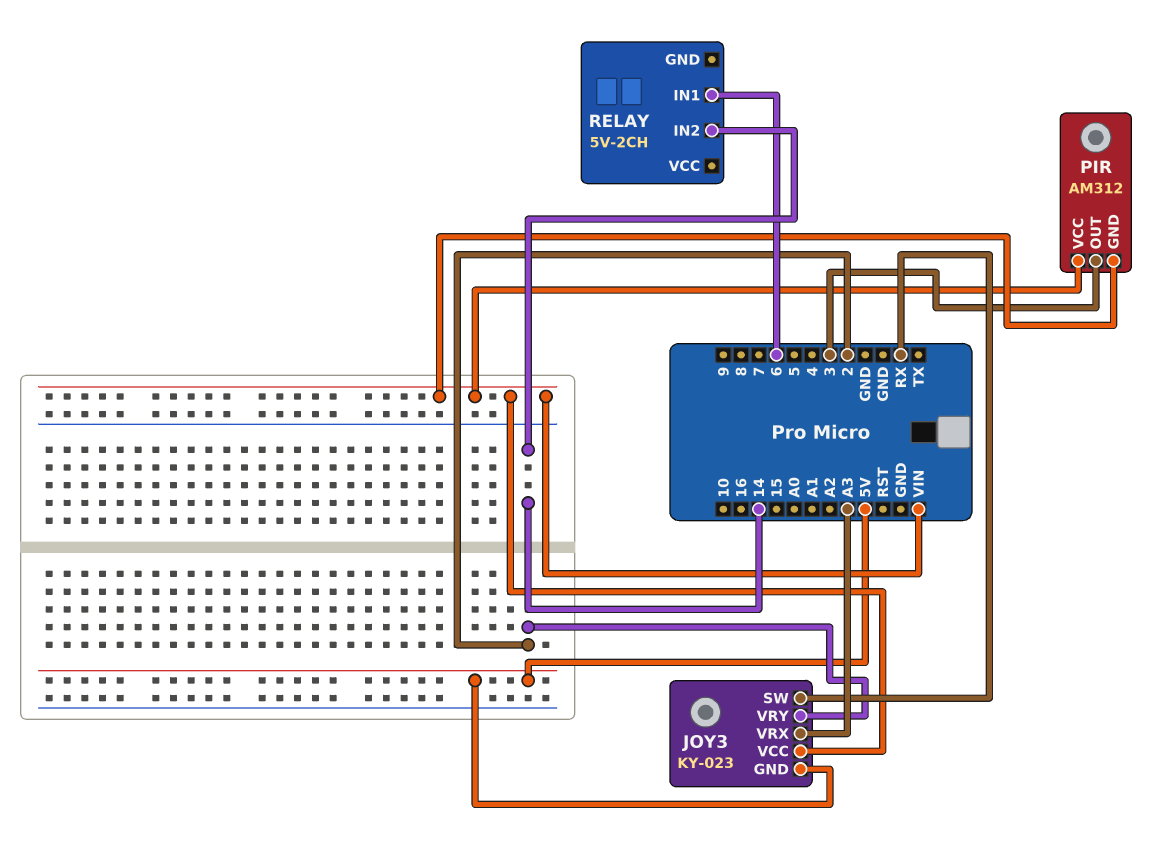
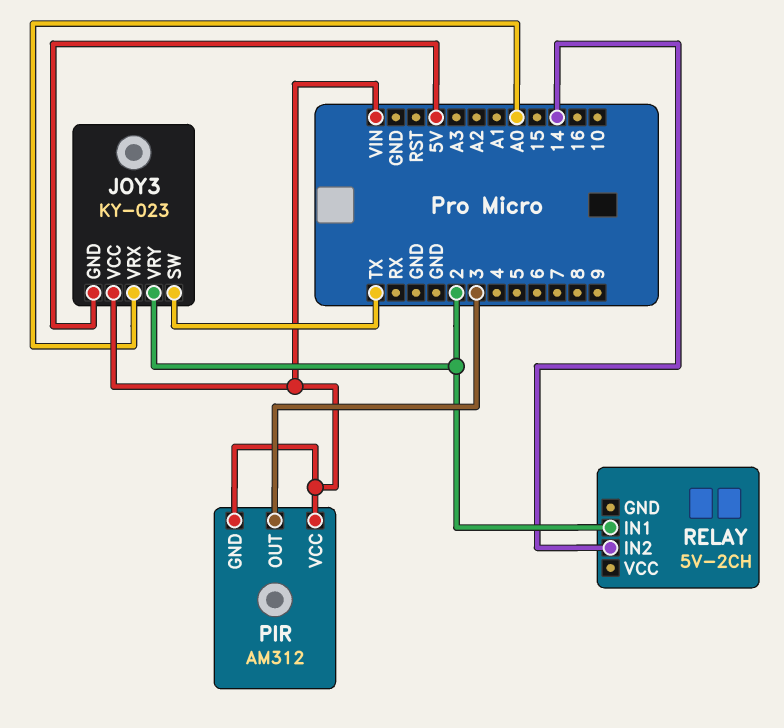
JOY3 pin SW: RX -> TX
JOY3 pin VRX: A3 -> A0
RELAY pin IN1: 6 -> 2

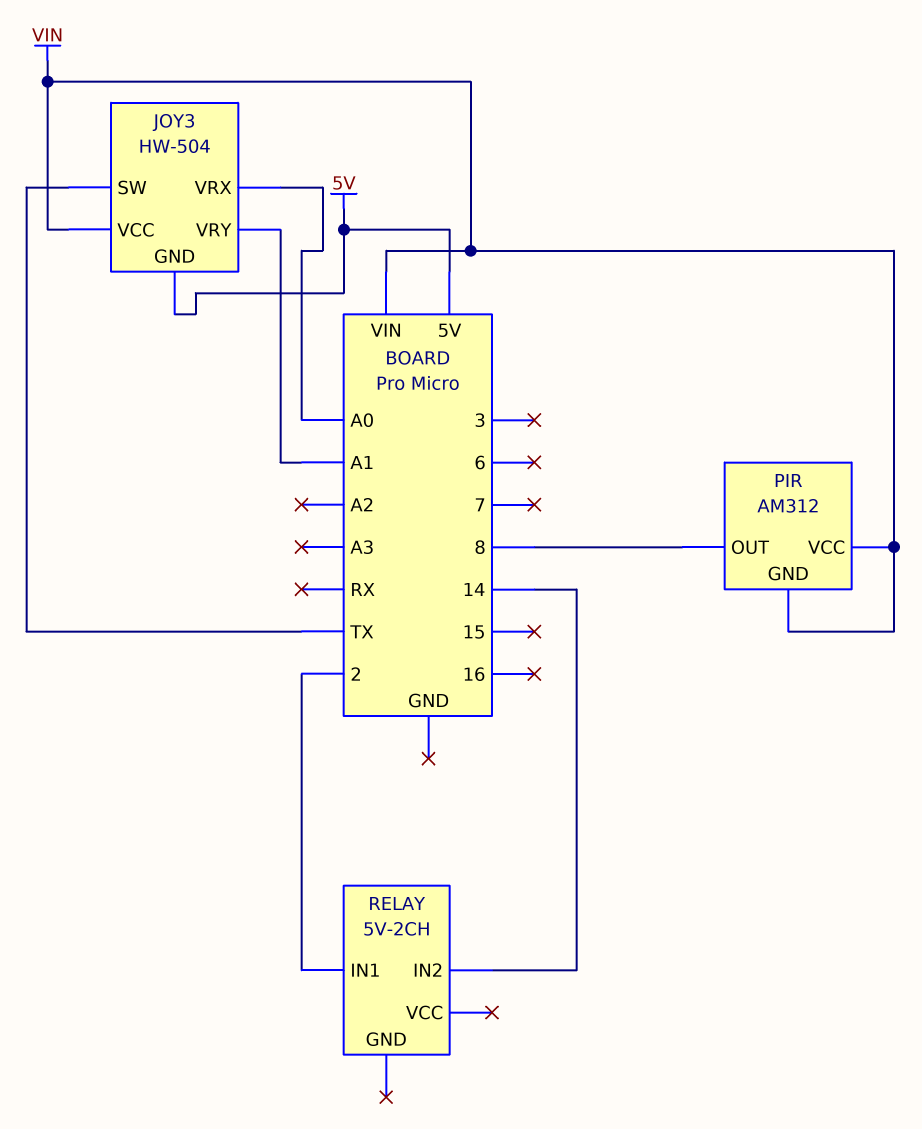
JOY3: KY-023 -> HW-504
JOY3 pin VRY: 2 -> A1
PIR pin OUT: 3 -> 8

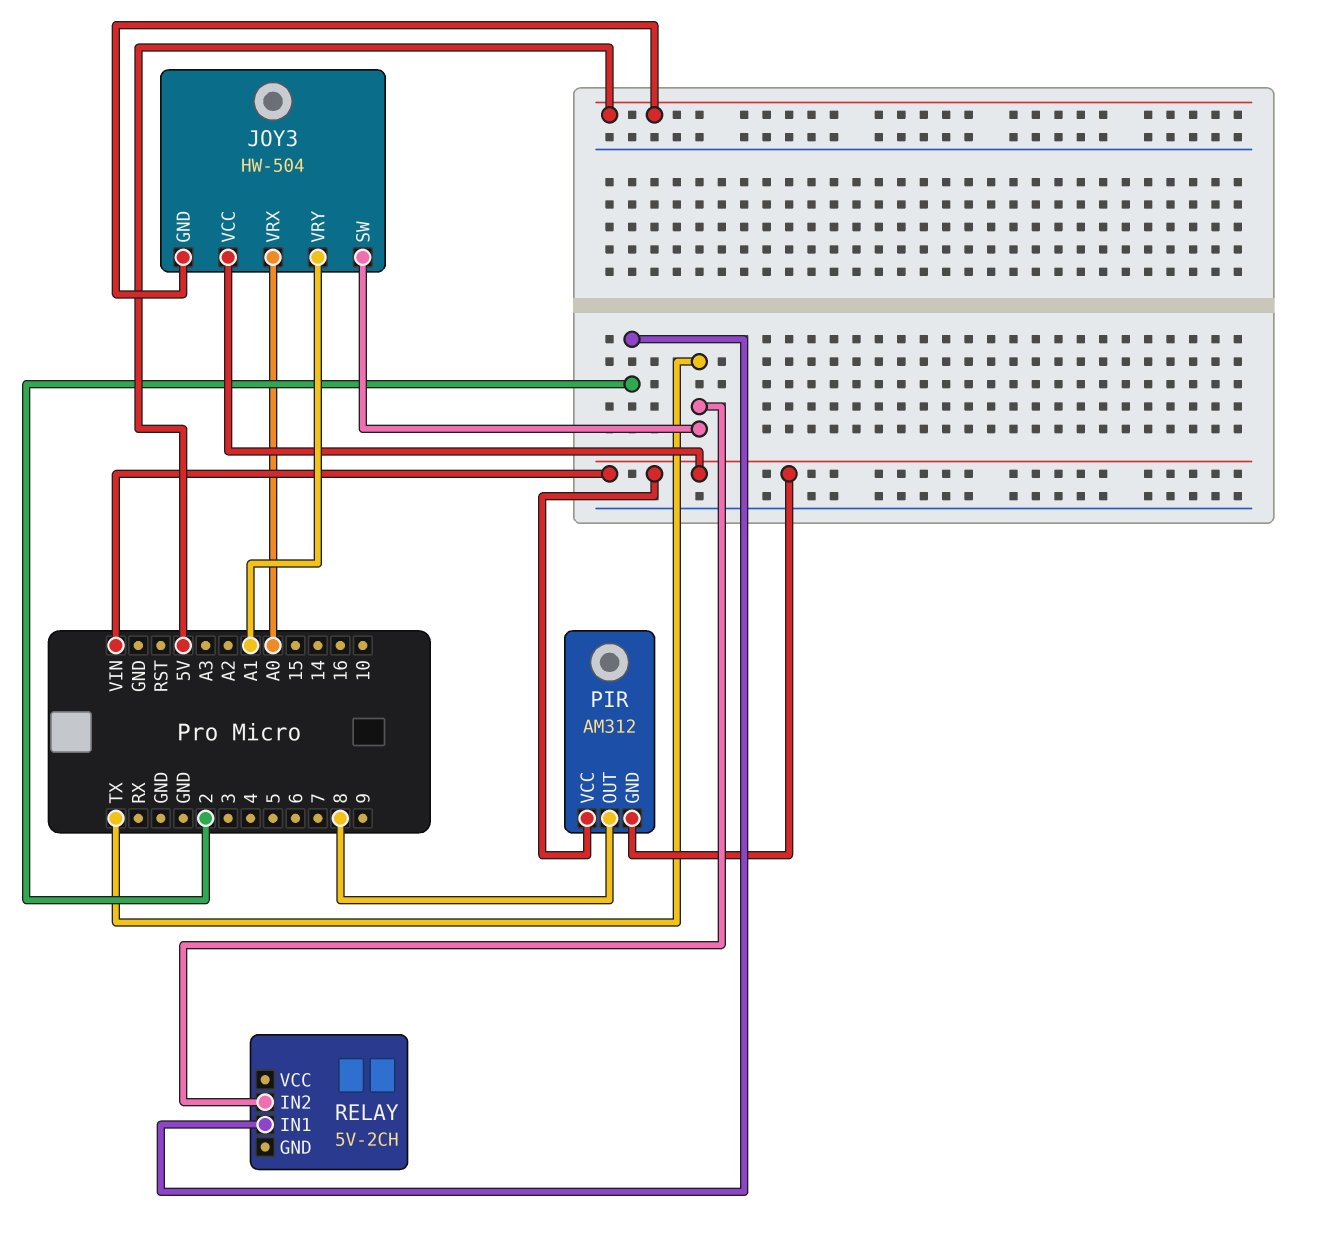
RELAY pin IN2: 14 -> TX

